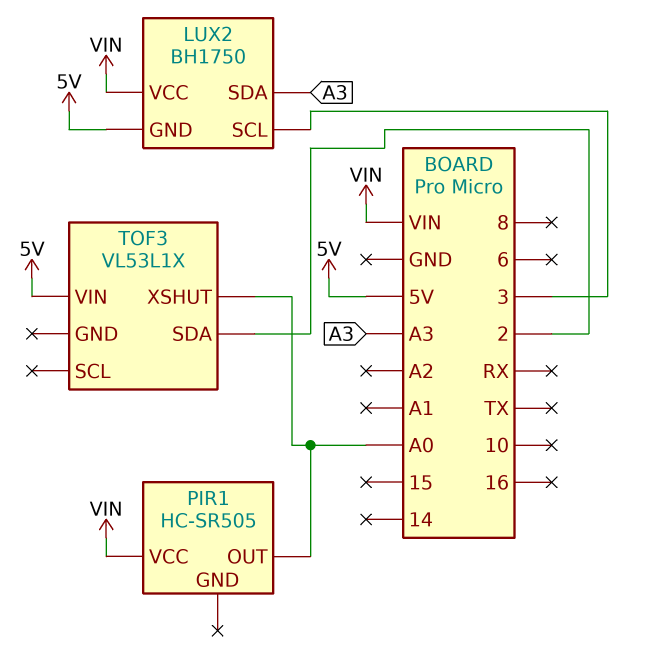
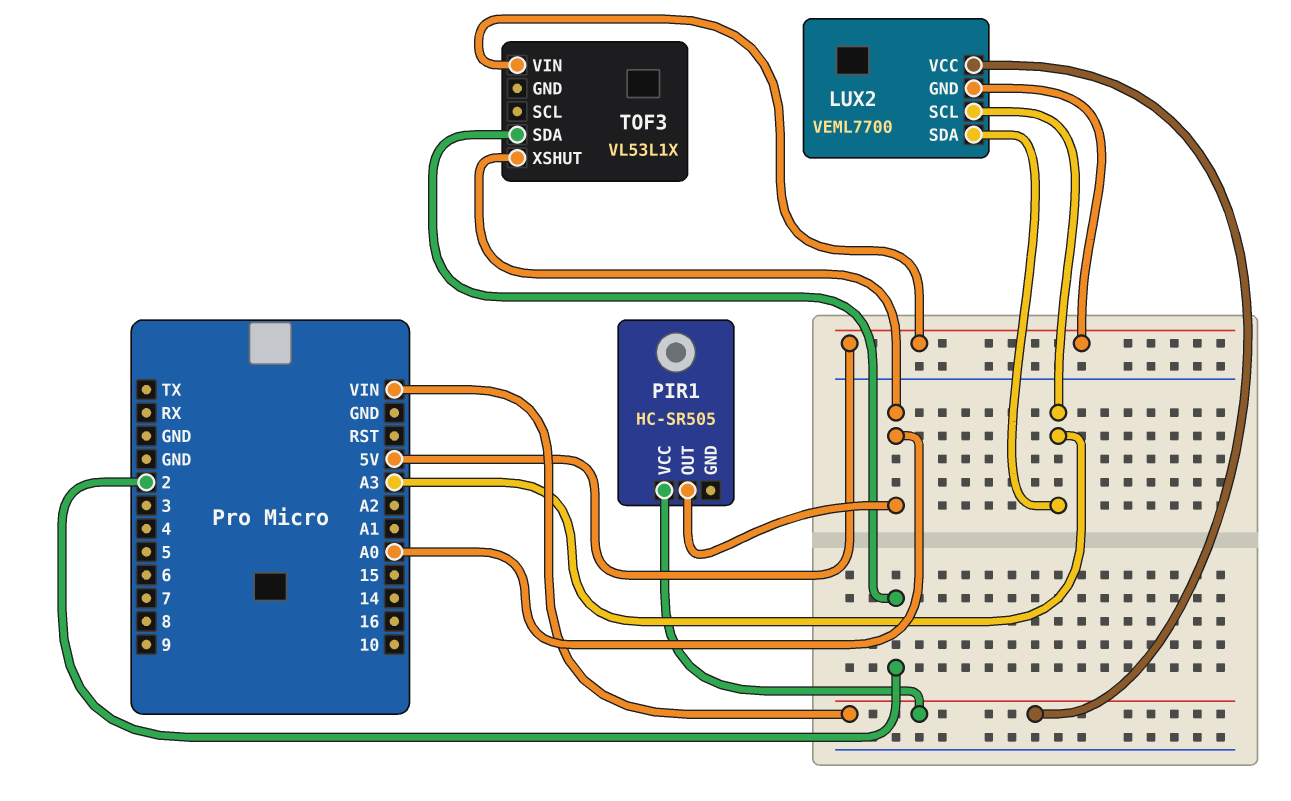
LUX2: BH1750 -> VEML7700
LUX2 pin SCL: 3 -> A3

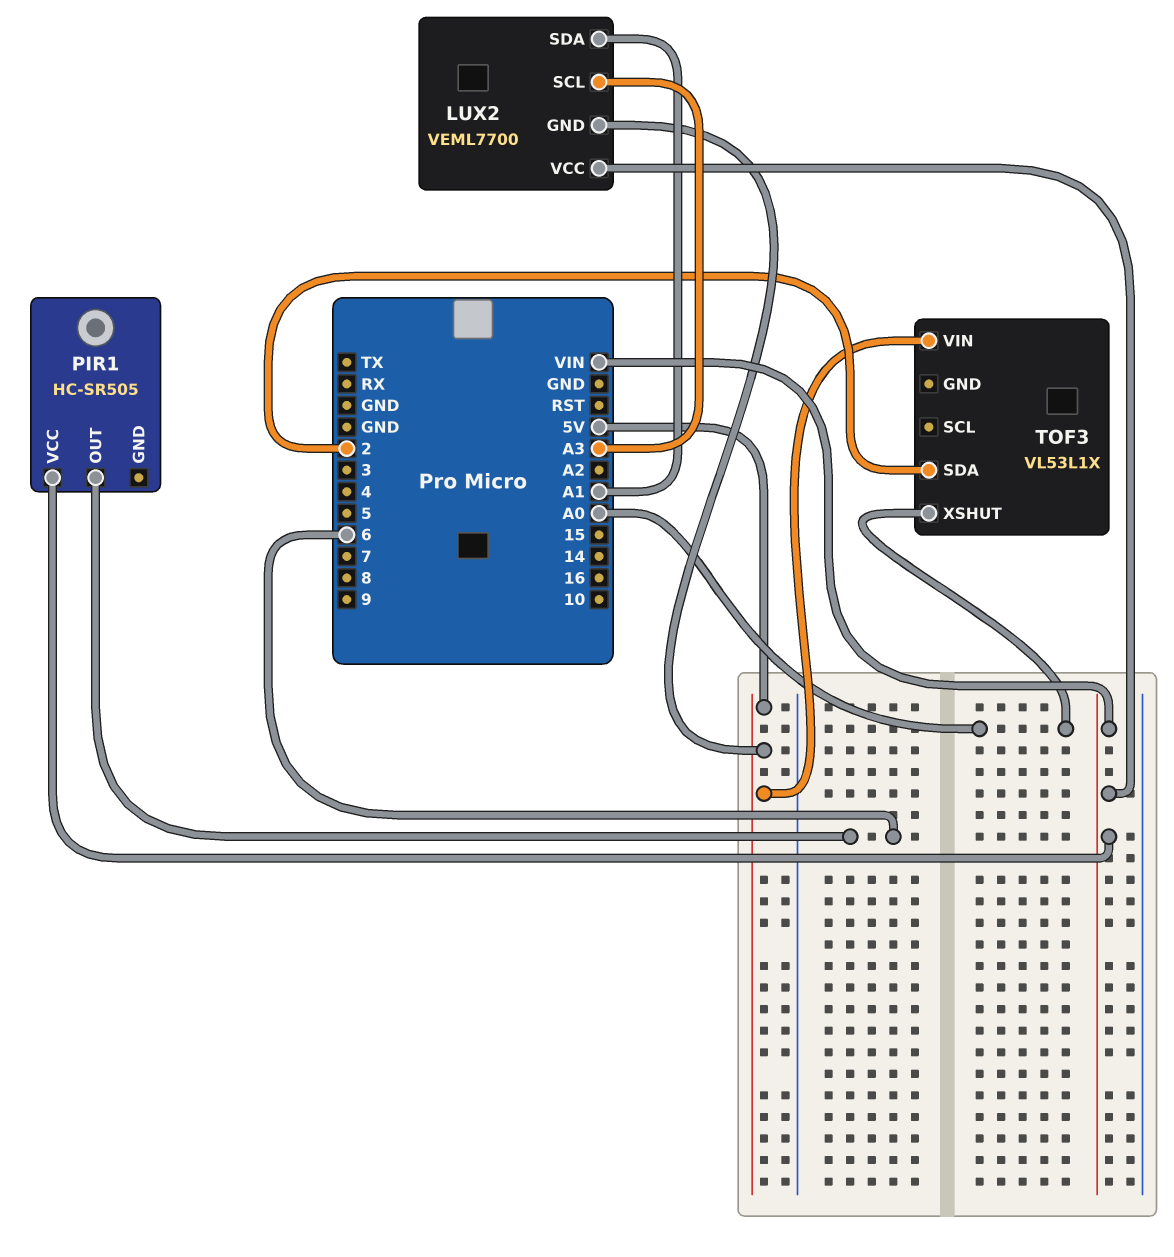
LUX2 pin SDA: A3 -> A1
PIR1 pin OUT: A0 -> 6

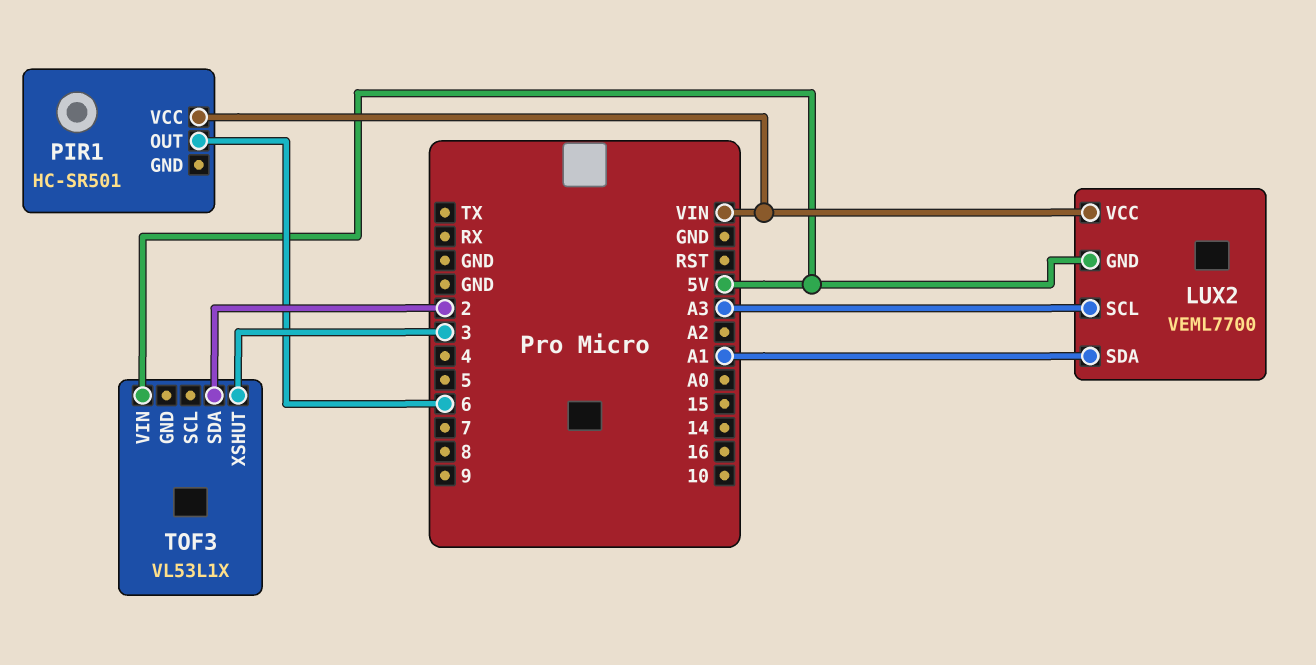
PIR1: HC-SR505 -> HC-SR501
TOF3 pin XSHUT: A0 -> 3

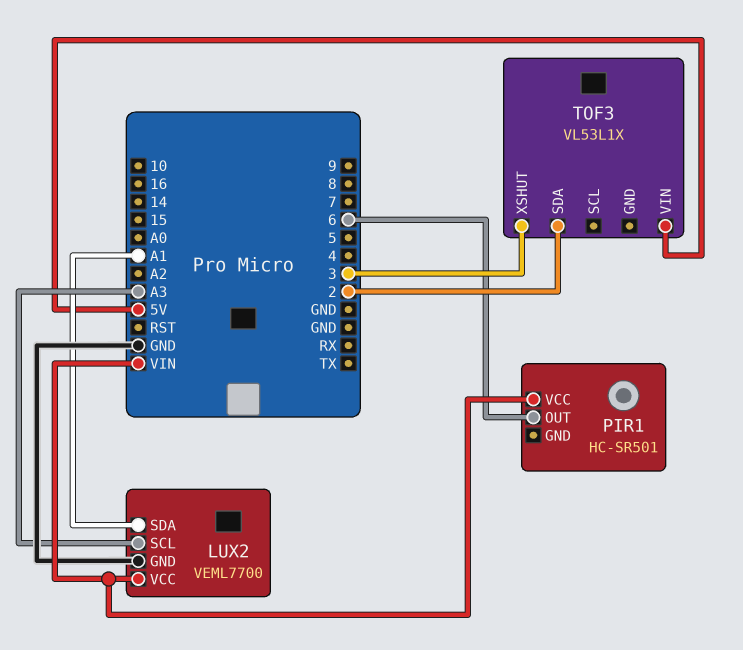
LUX2 pin GND: 5V -> GND

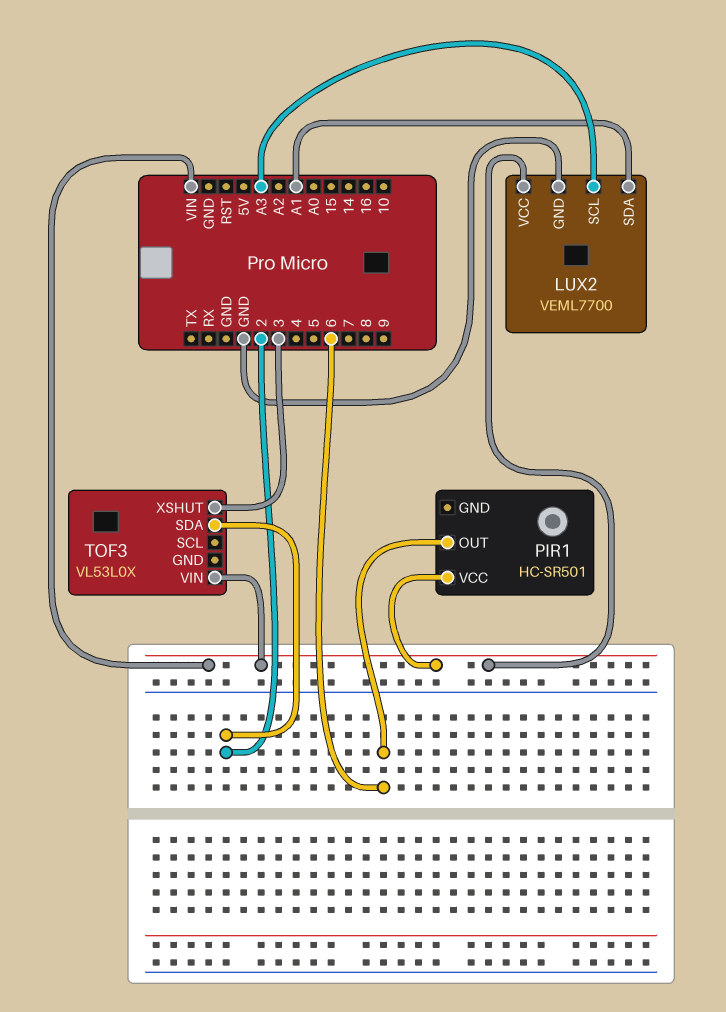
TOF3: VL53L1X -> VL53L0X
TOF3 pin VIN: 5V -> VIN

